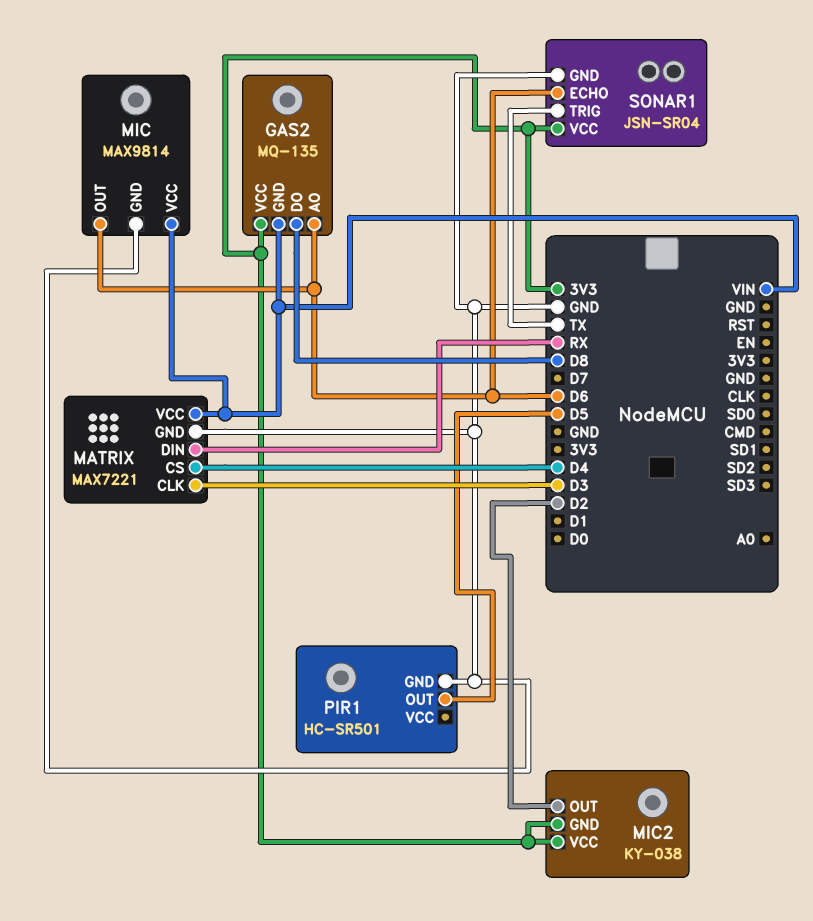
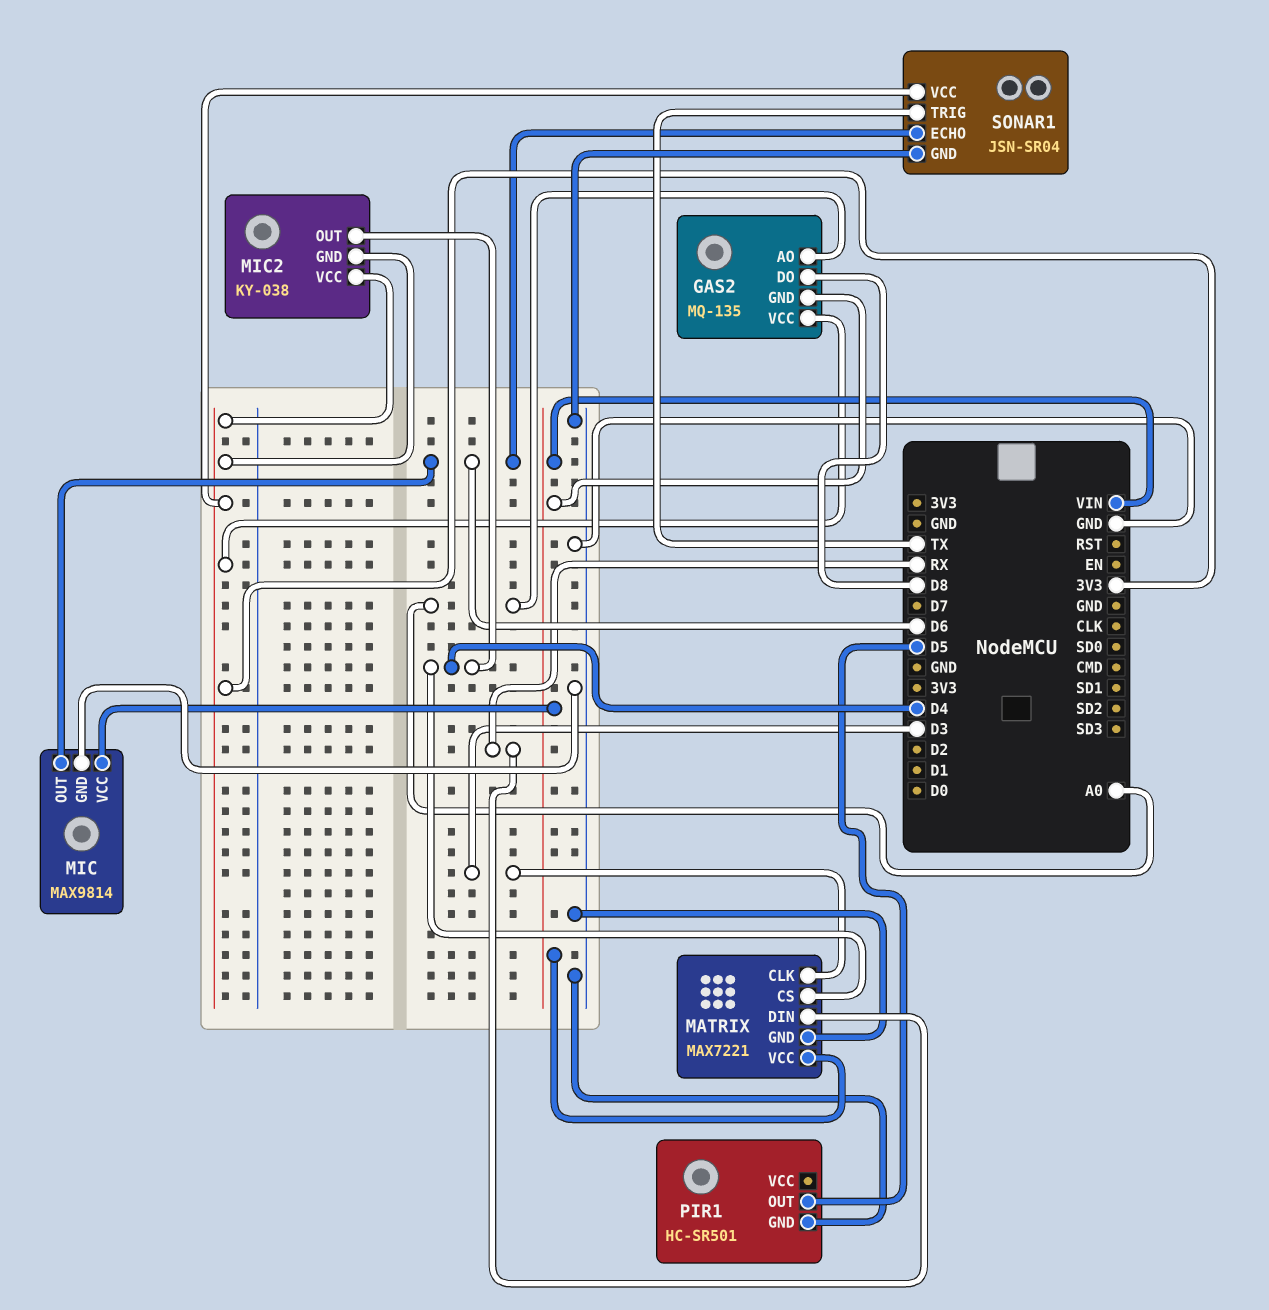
GAS2 pin AO: D6 -> A0
MIC2 pin OUT: D2 -> D4

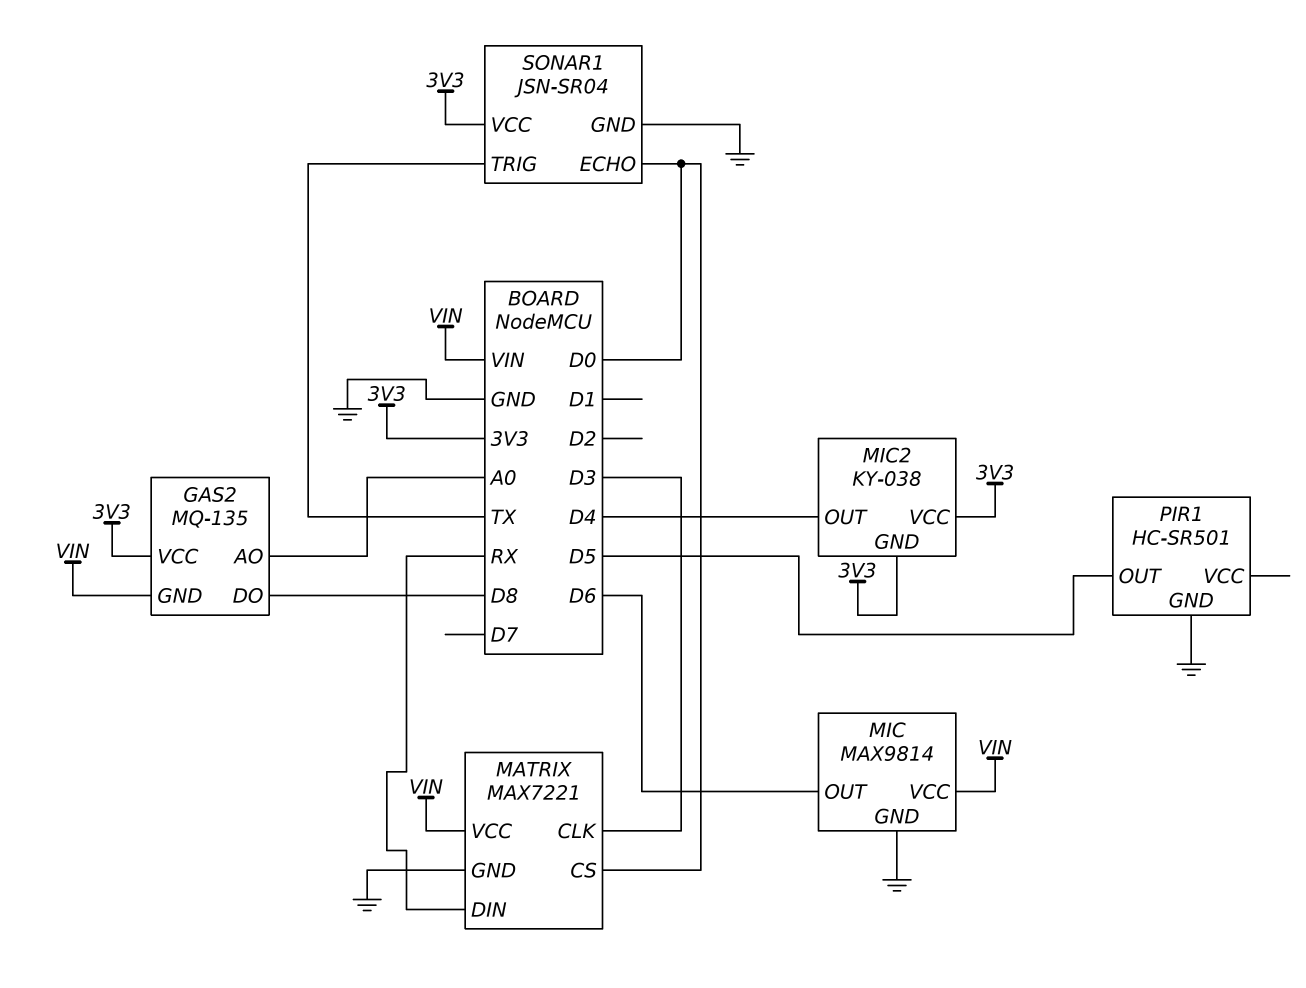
MATRIX pin CS: D4 -> D0
SONAR1 pin ECHO: D6 -> D0

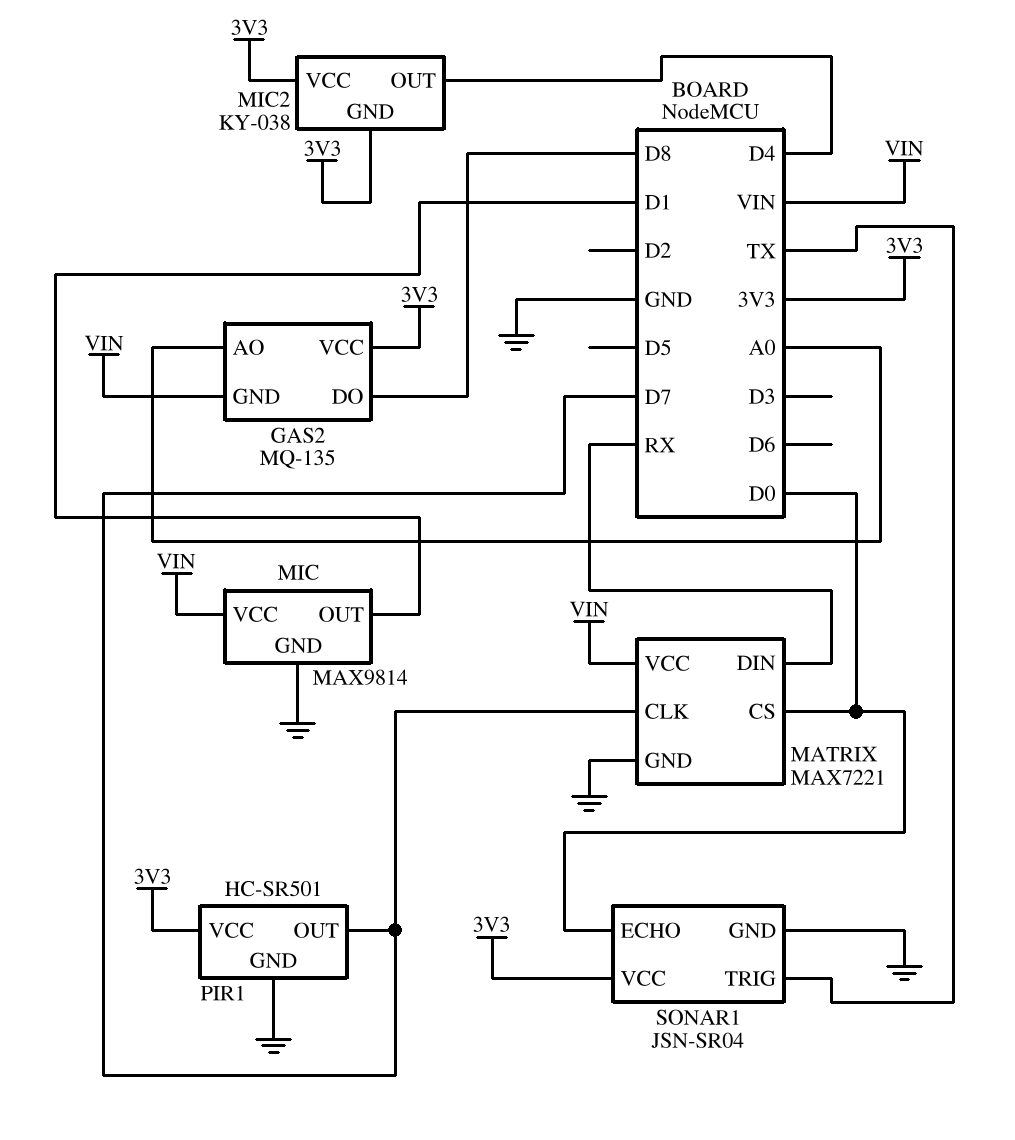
MATRIX pin CLK: D3 -> D7
MIC pin OUT: D6 -> D1
PIR1 pin OUT: D5 -> D7
PIR1 pin VCC: none -> 3V3

